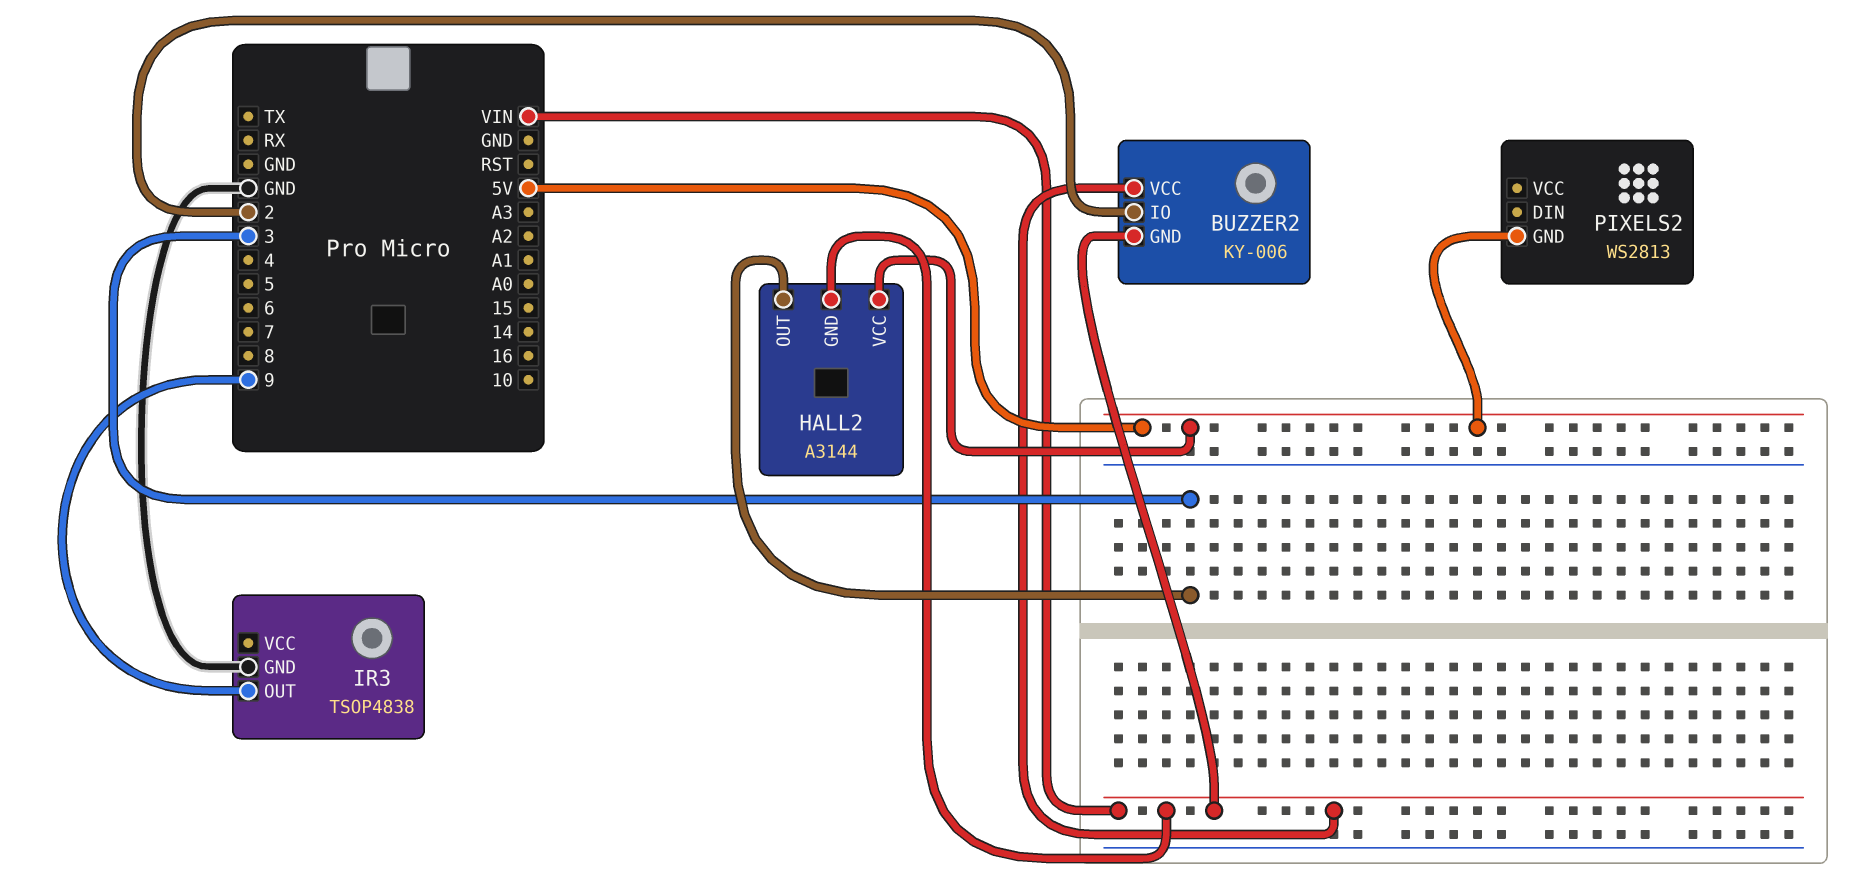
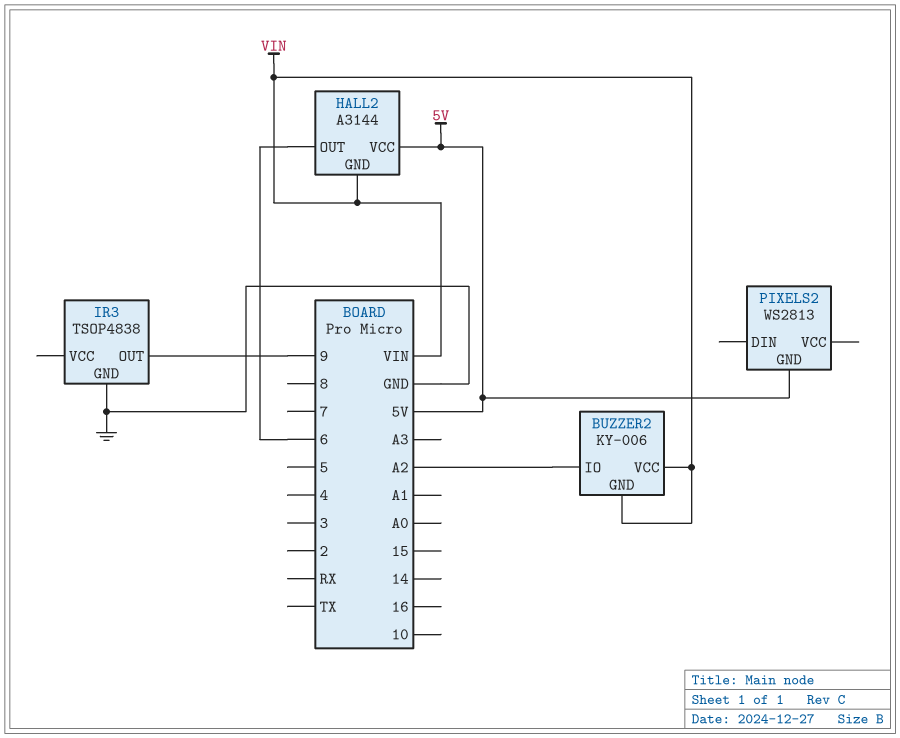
BUZZER2 pin IO: 2 -> A2
HALL2 pin OUT: 3 -> 6

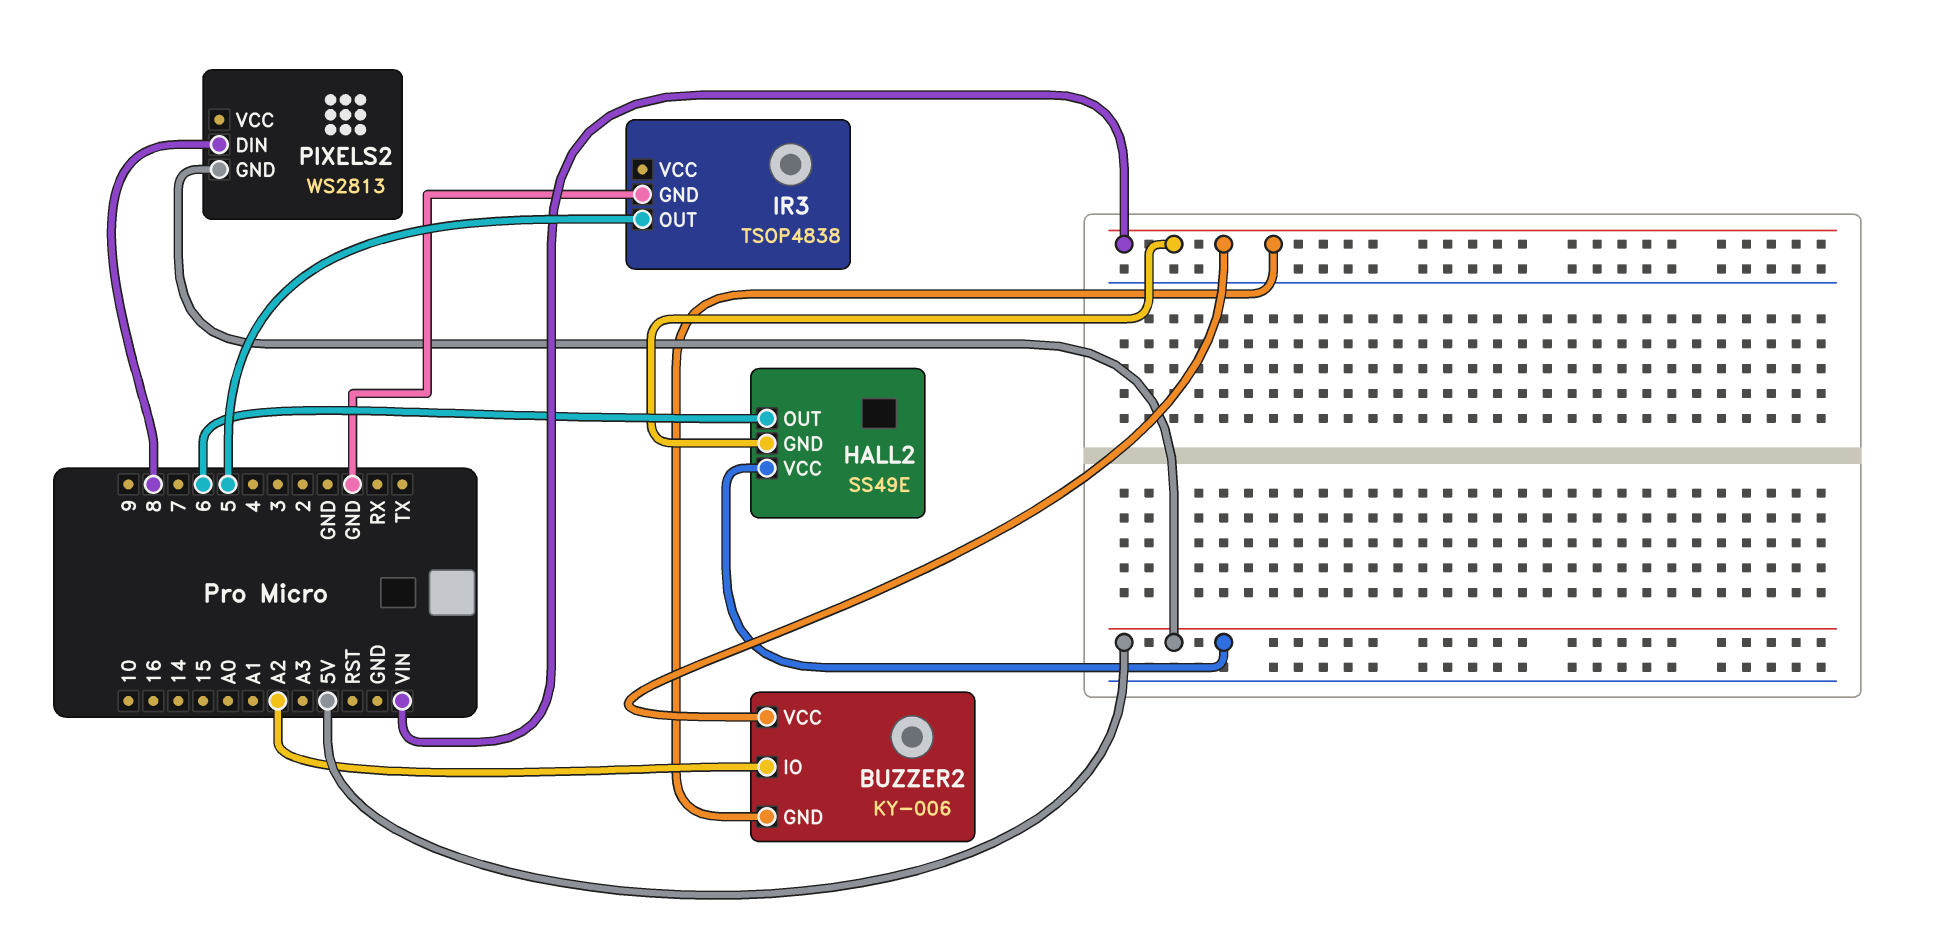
HALL2: A3144 -> SS49E
IR3 pin OUT: 9 -> 5
PIXELS2 pin DIN: none -> 8

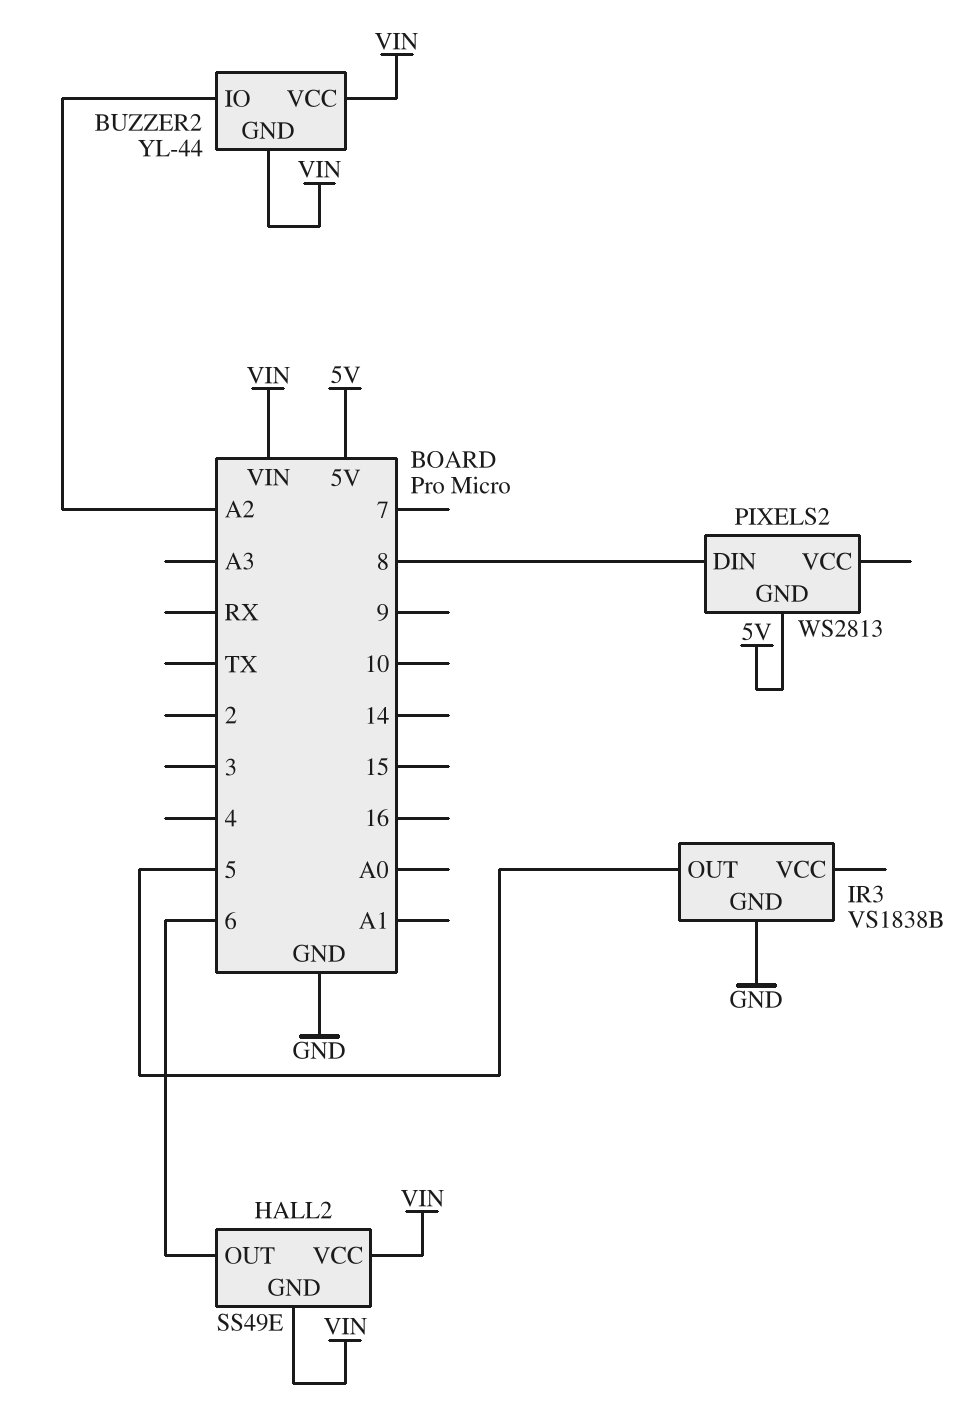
BUZZER2: KY-006 -> YL-44
HALL2 pin VCC: 5V -> VIN
IR3: TSOP4838 -> VS1838B

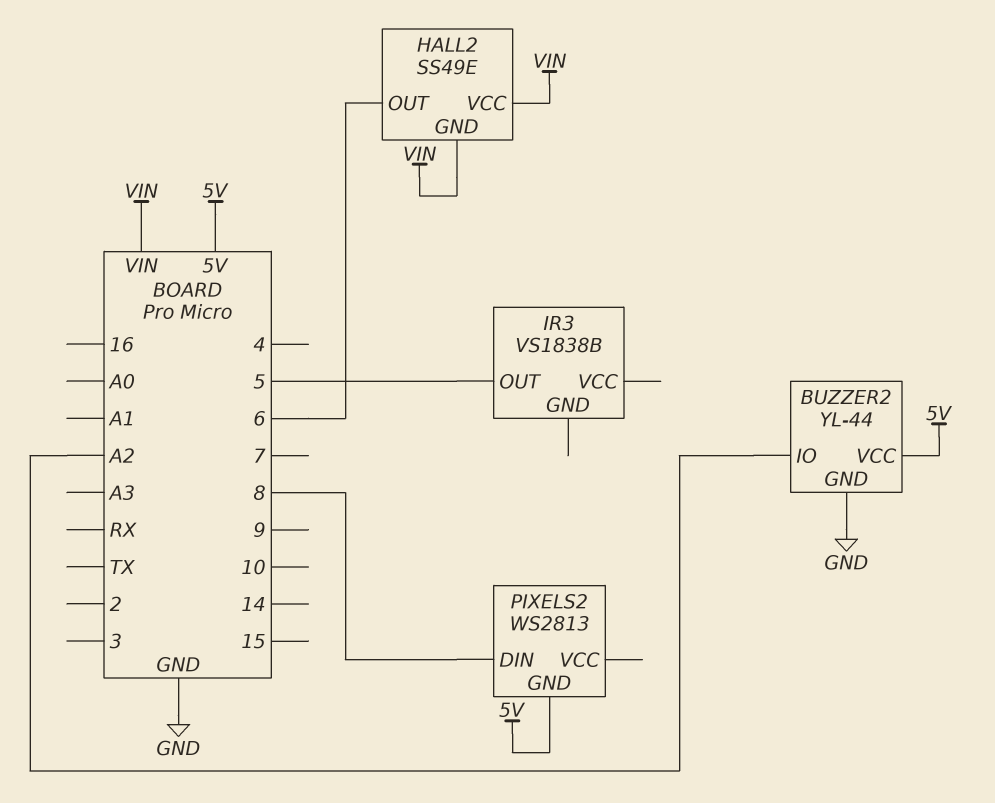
BUZZER2 pin GND: VIN -> GND
BUZZER2 pin VCC: VIN -> 5V
IR3 pin GND: GND -> none

